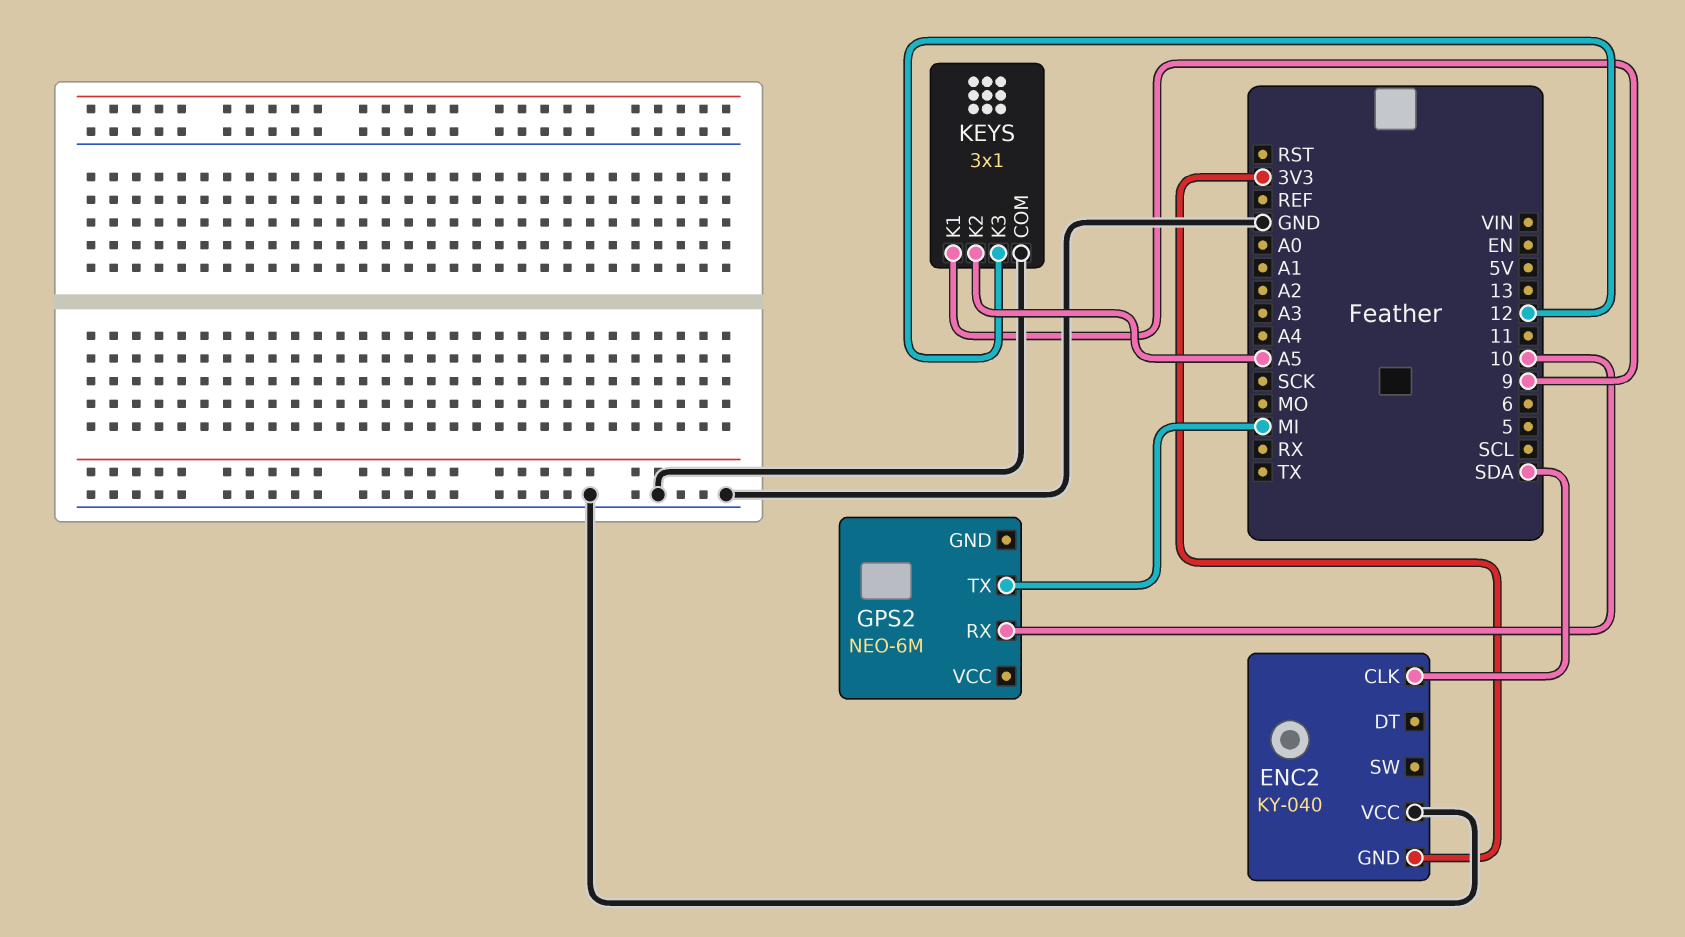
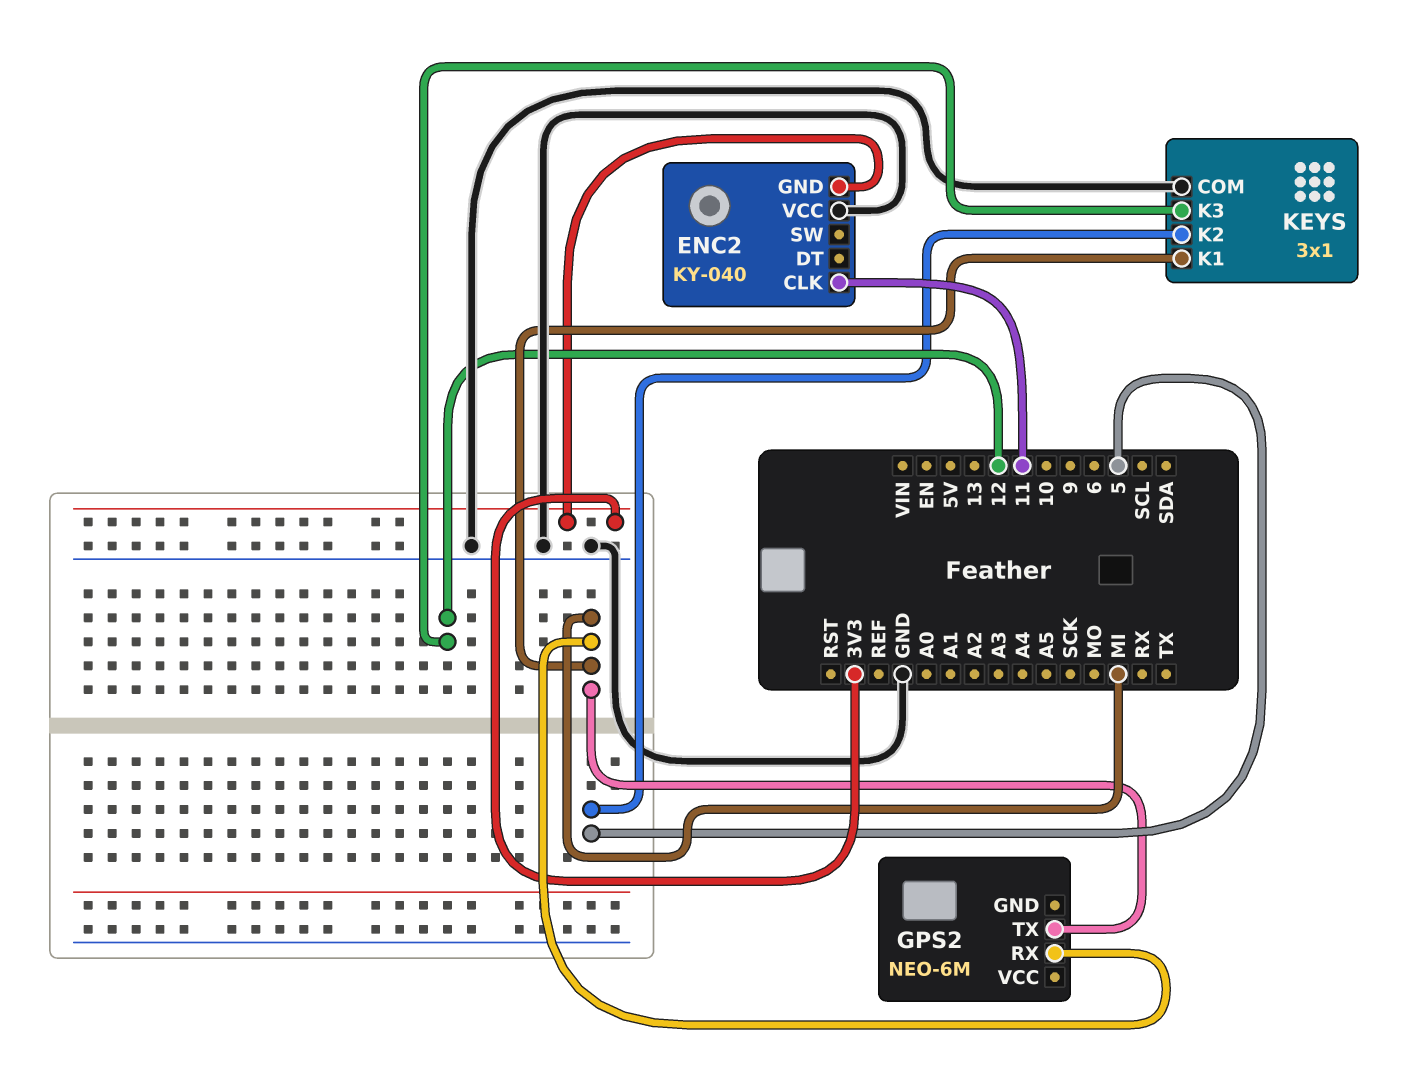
ENC2 pin CLK: SDA -> 11
GPS2 pin RX: 10 -> MI
KEYS pin K1: 9 -> MI
KEYS pin K2: A5 -> 5

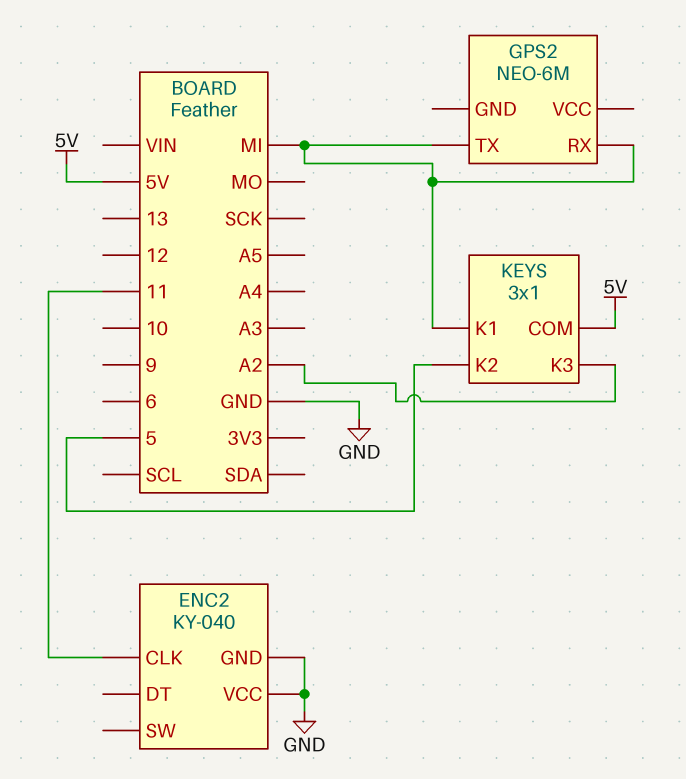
ENC2 pin GND: 3V3 -> GND
KEYS pin COM: GND -> 5V
KEYS pin K3: 12 -> A2

